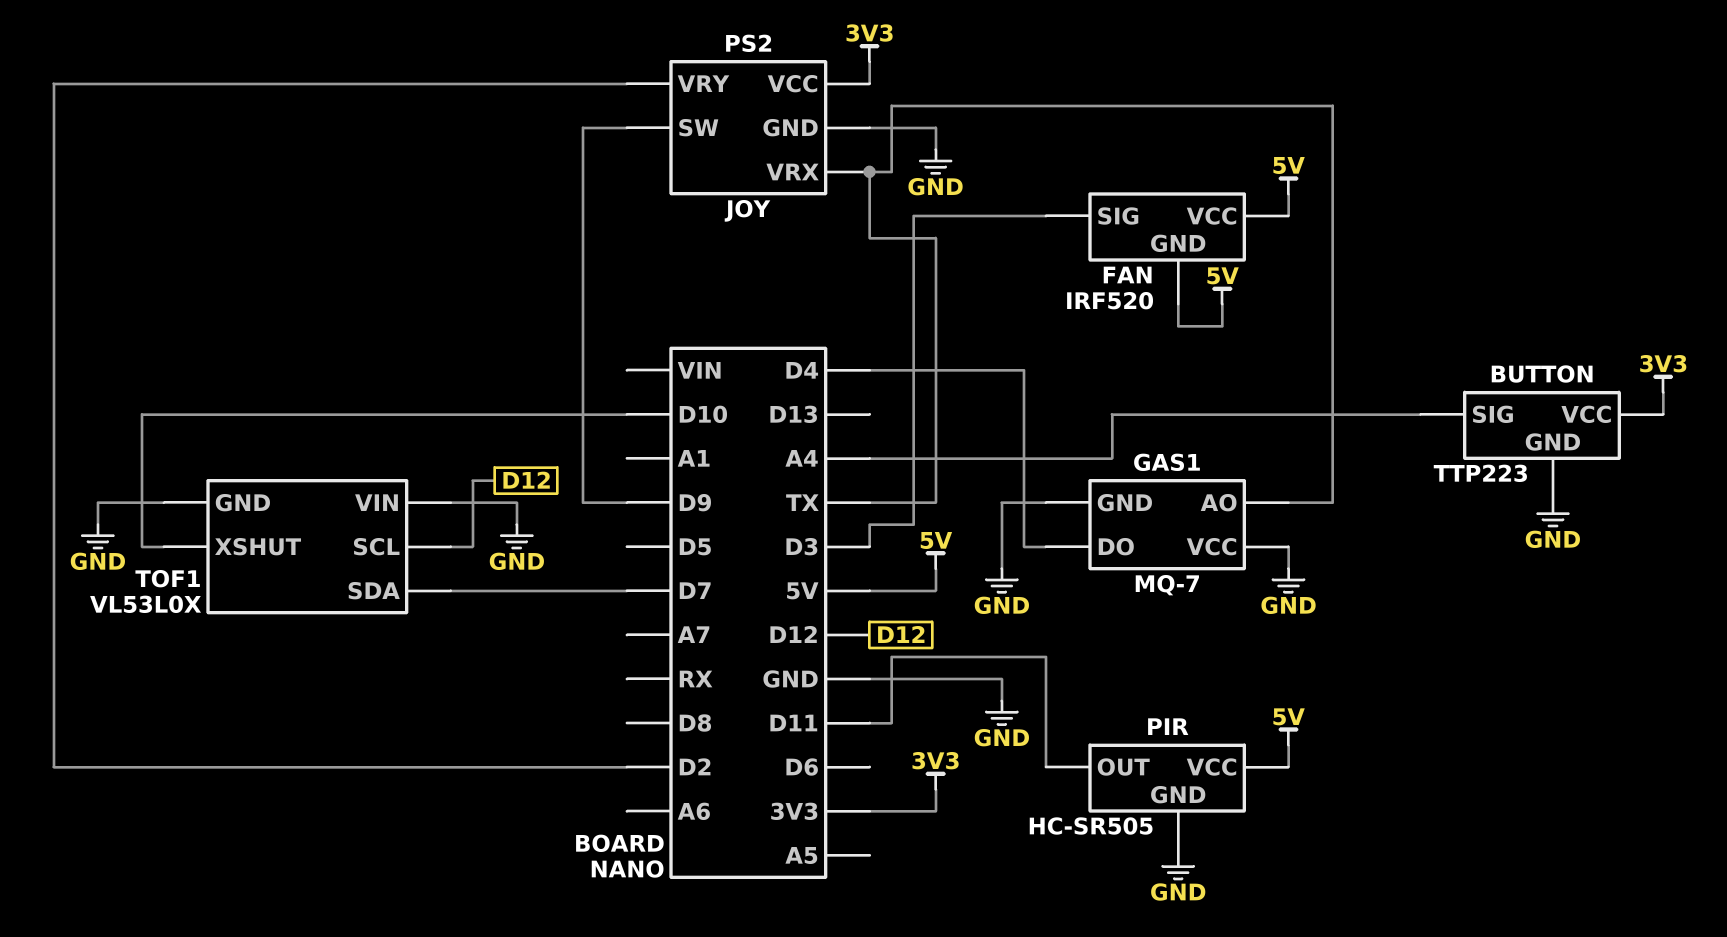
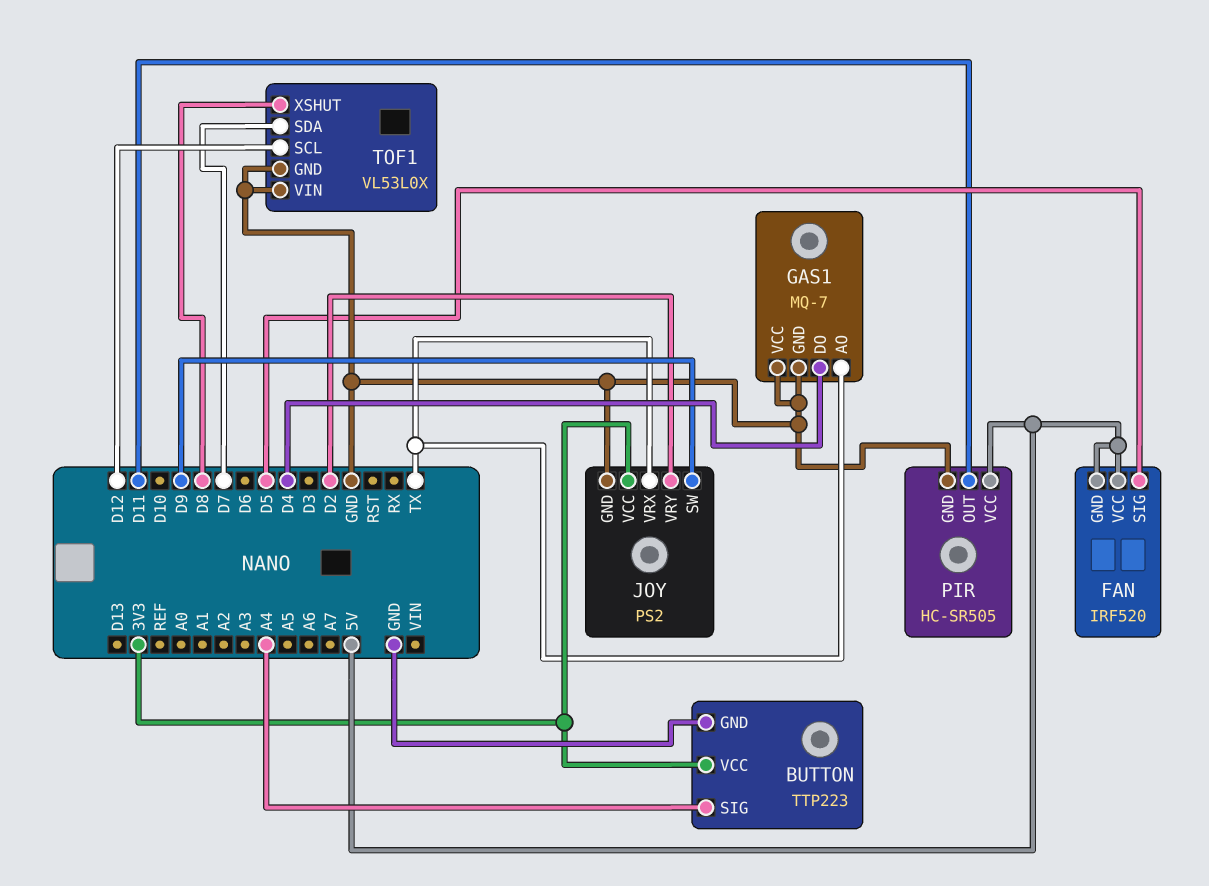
FAN pin SIG: D3 -> D5
TOF1 pin XSHUT: D10 -> D8

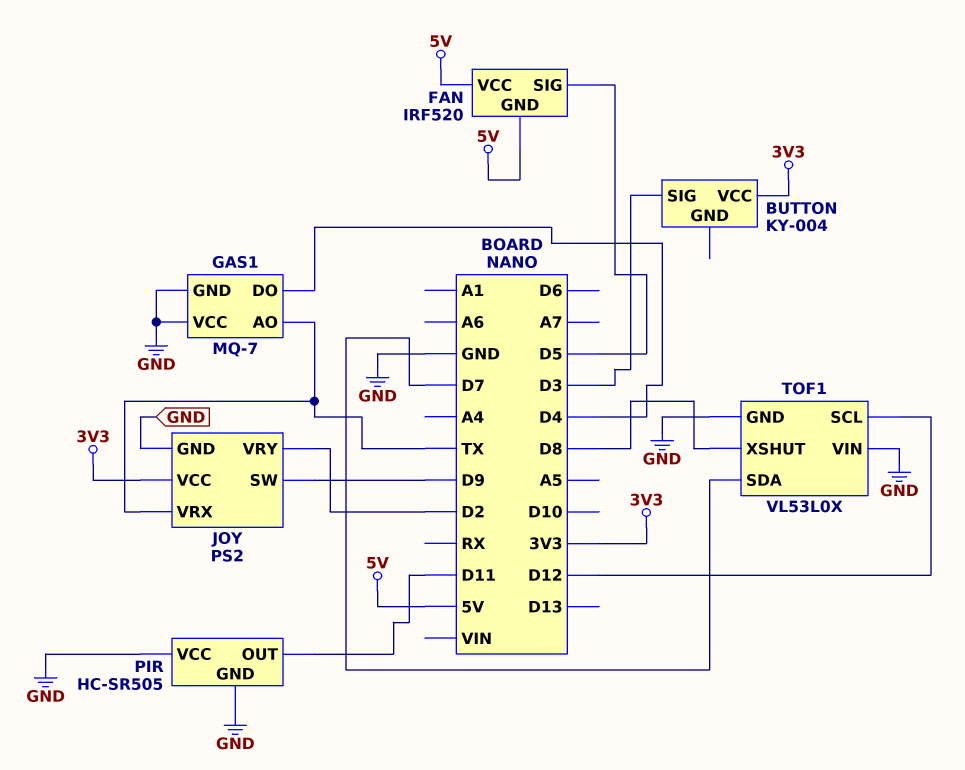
BUTTON: TTP223 -> KY-004
BUTTON pin GND: GND -> none
BUTTON pin SIG: A4 -> D3
PIR pin VCC: 5V -> GND

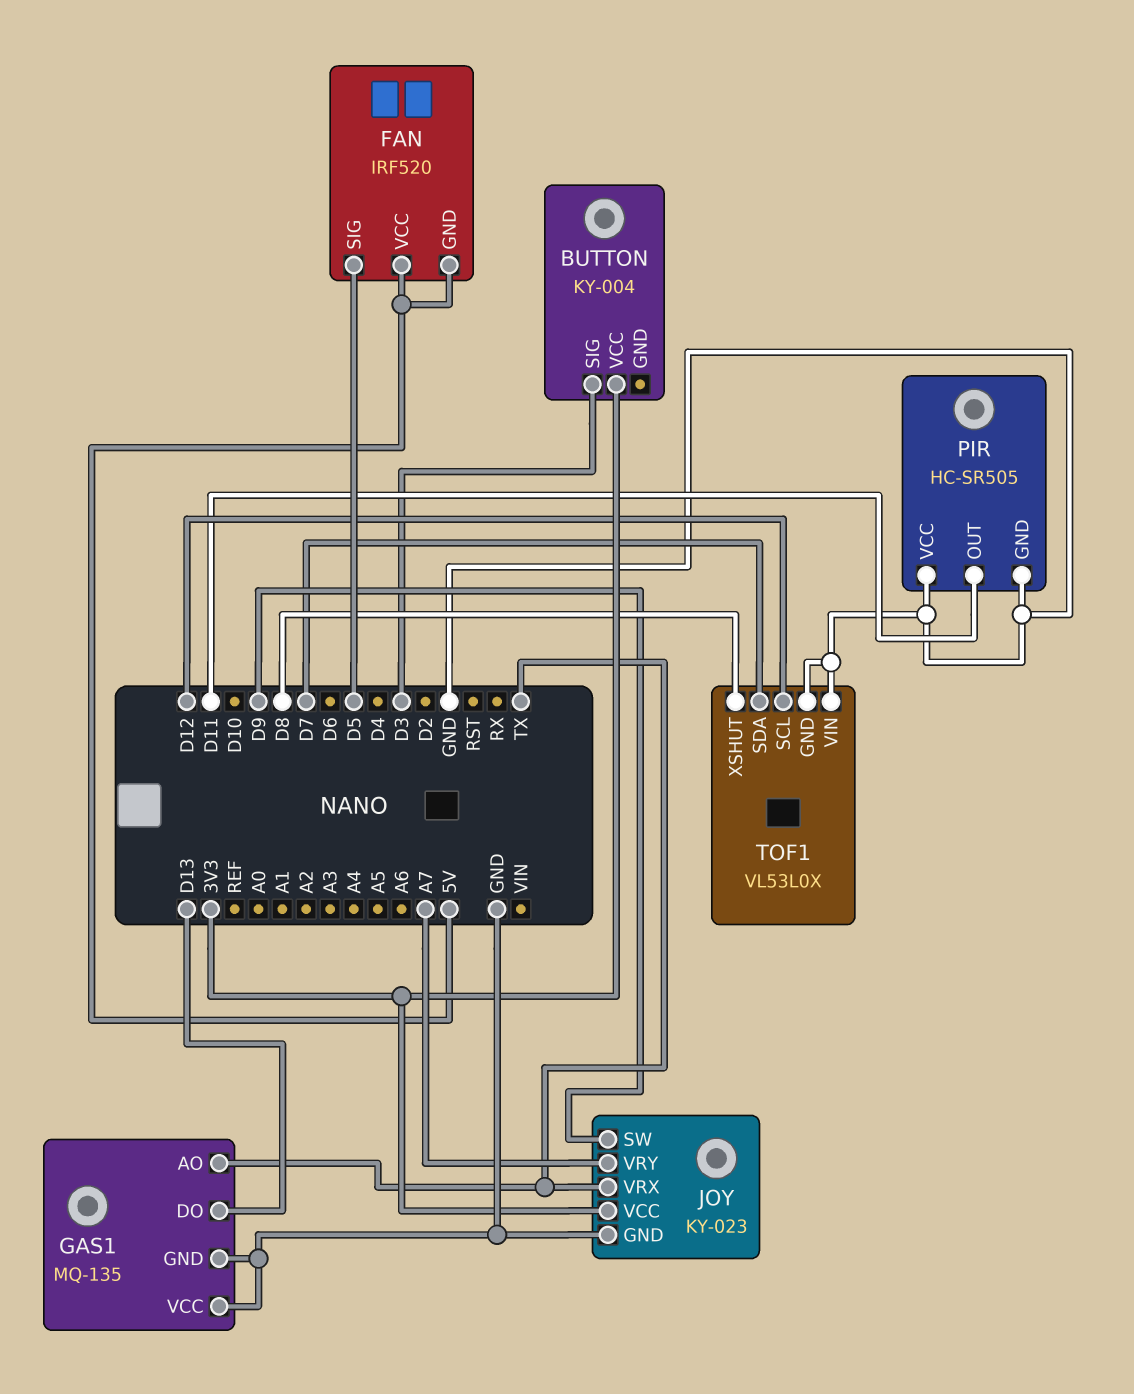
GAS1: MQ-7 -> MQ-135
GAS1 pin DO: D4 -> D13
JOY: PS2 -> KY-023
JOY pin VRY: D2 -> A7

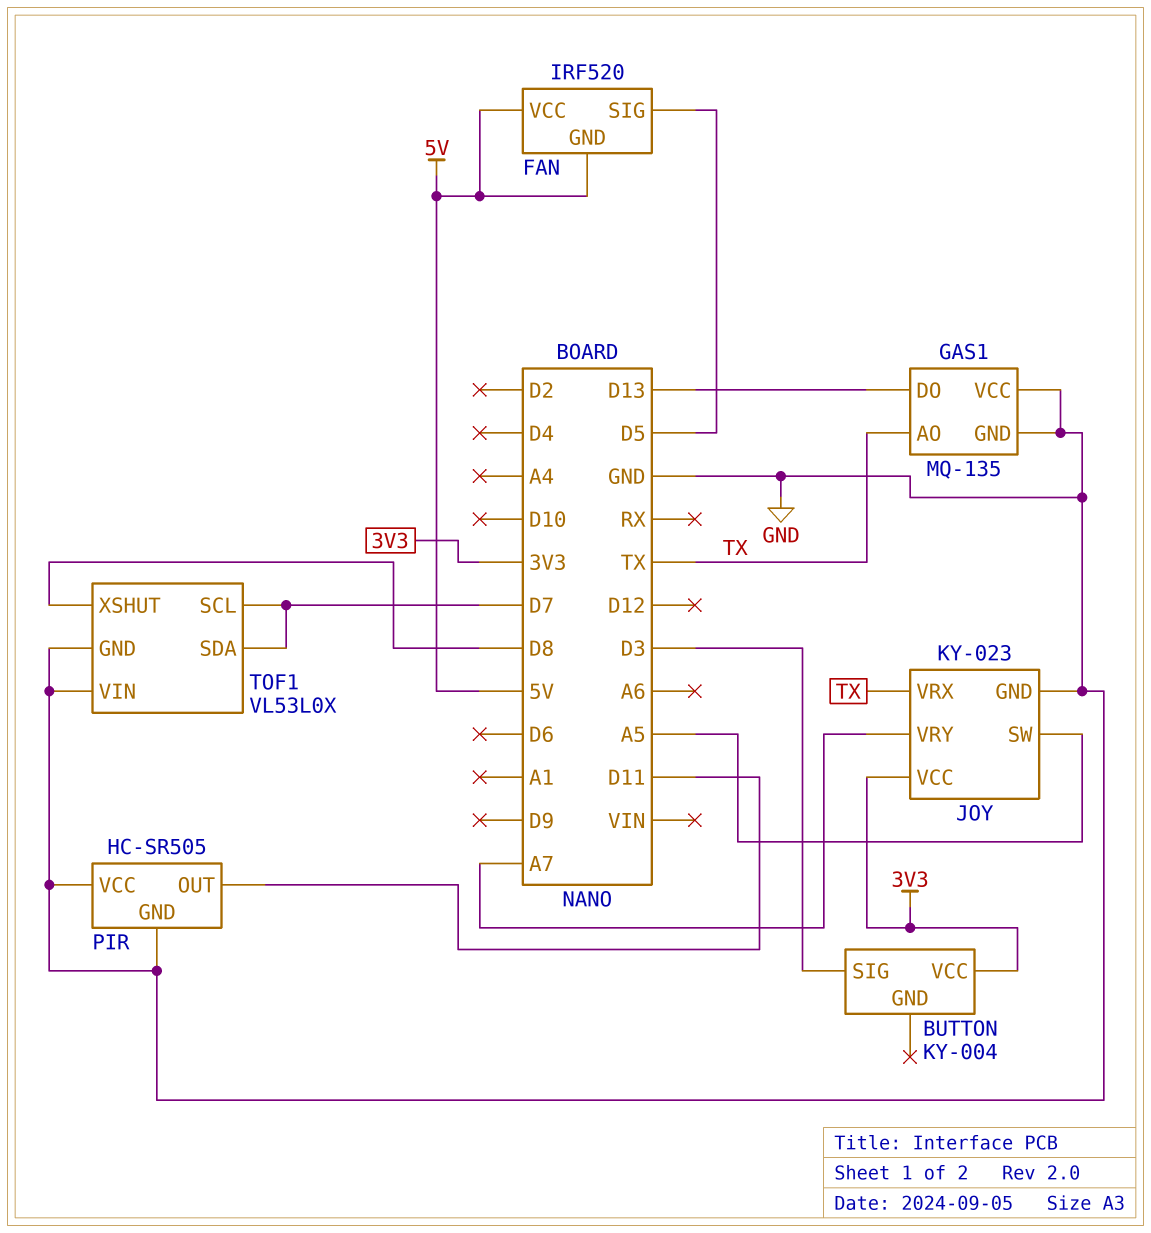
JOY pin SW: D9 -> A5
TOF1 pin SCL: D12 -> D7

